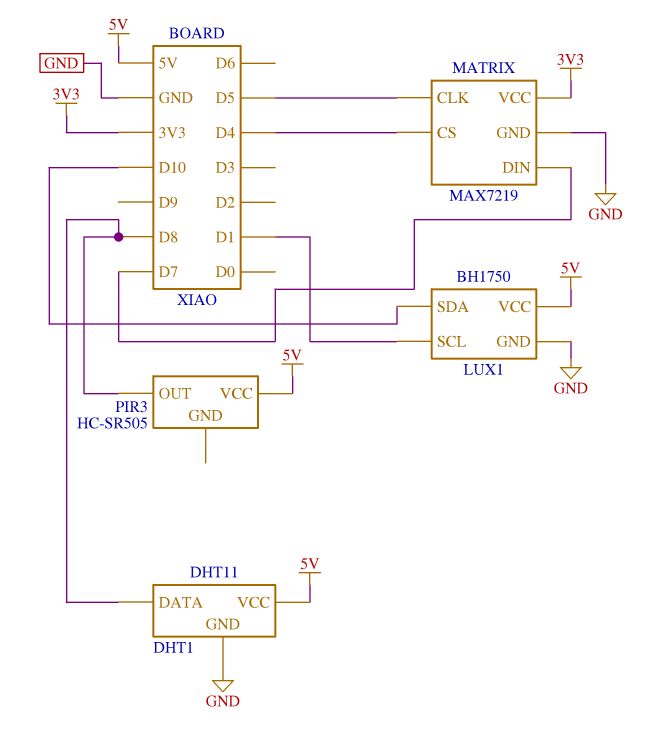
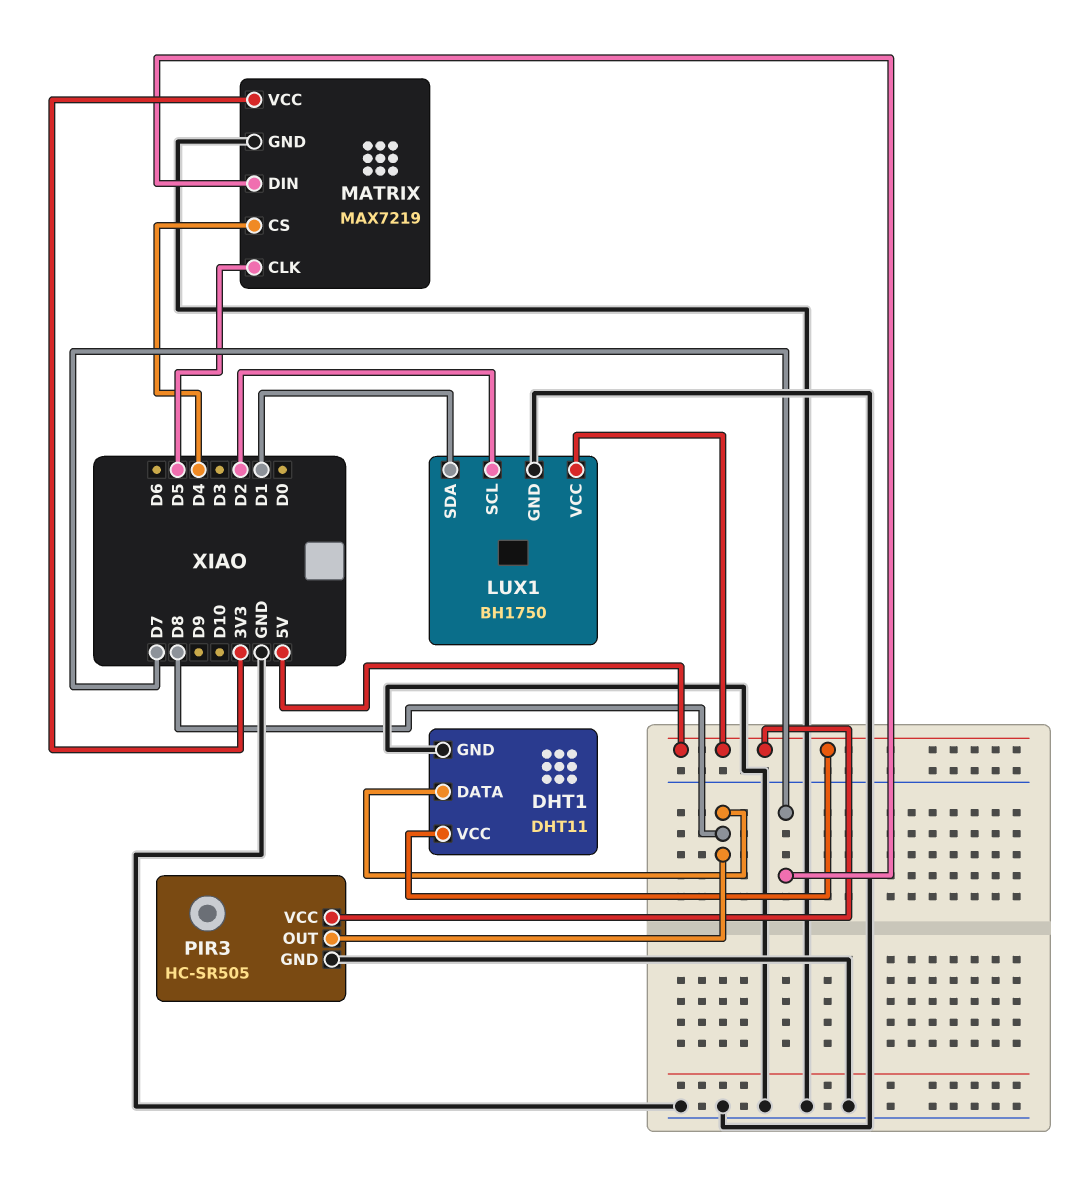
LUX1 pin SCL: D1 -> D2
LUX1 pin SDA: D10 -> D1
PIR3 pin GND: none -> GND

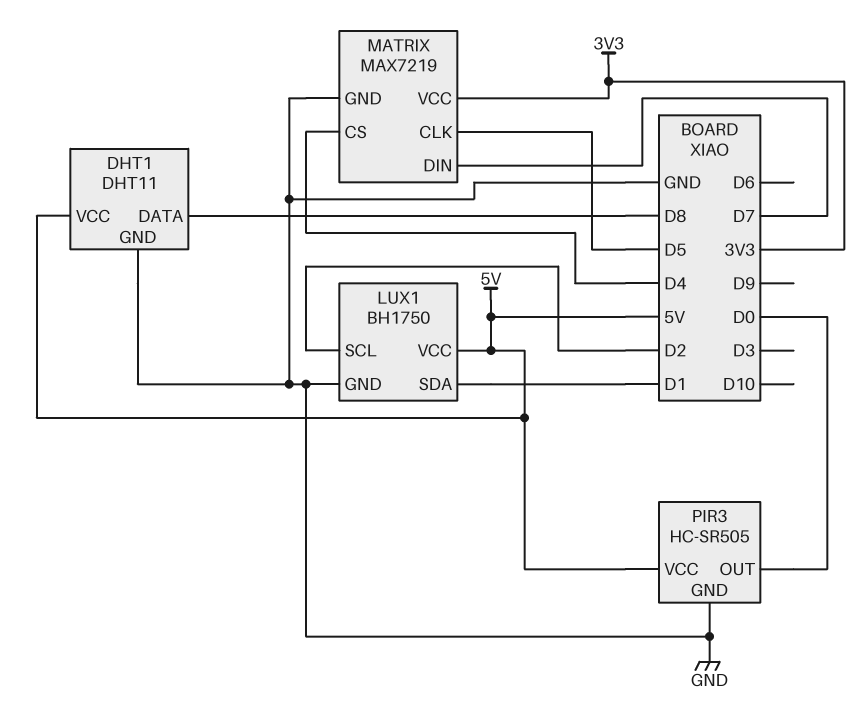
PIR3 pin OUT: D8 -> D0

